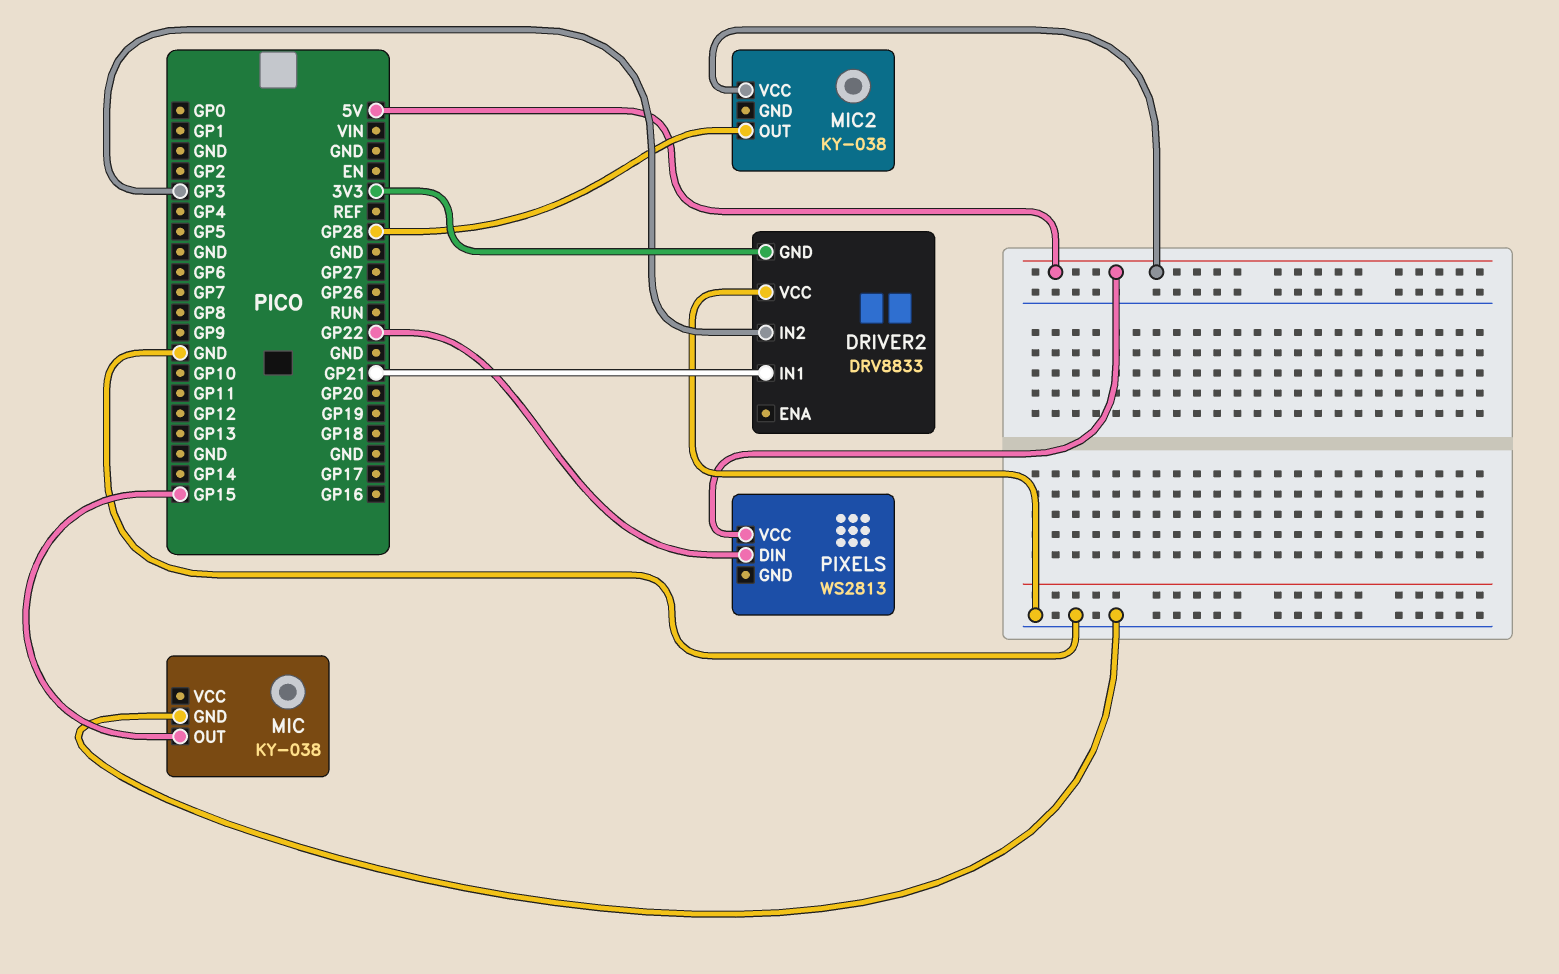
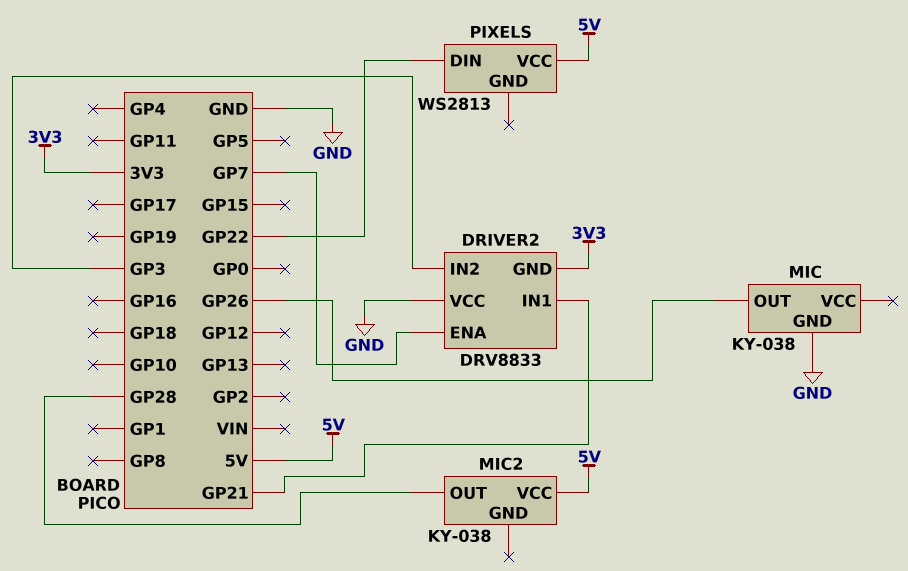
DRIVER2 pin ENA: none -> GP7
MIC pin OUT: GP15 -> GP26

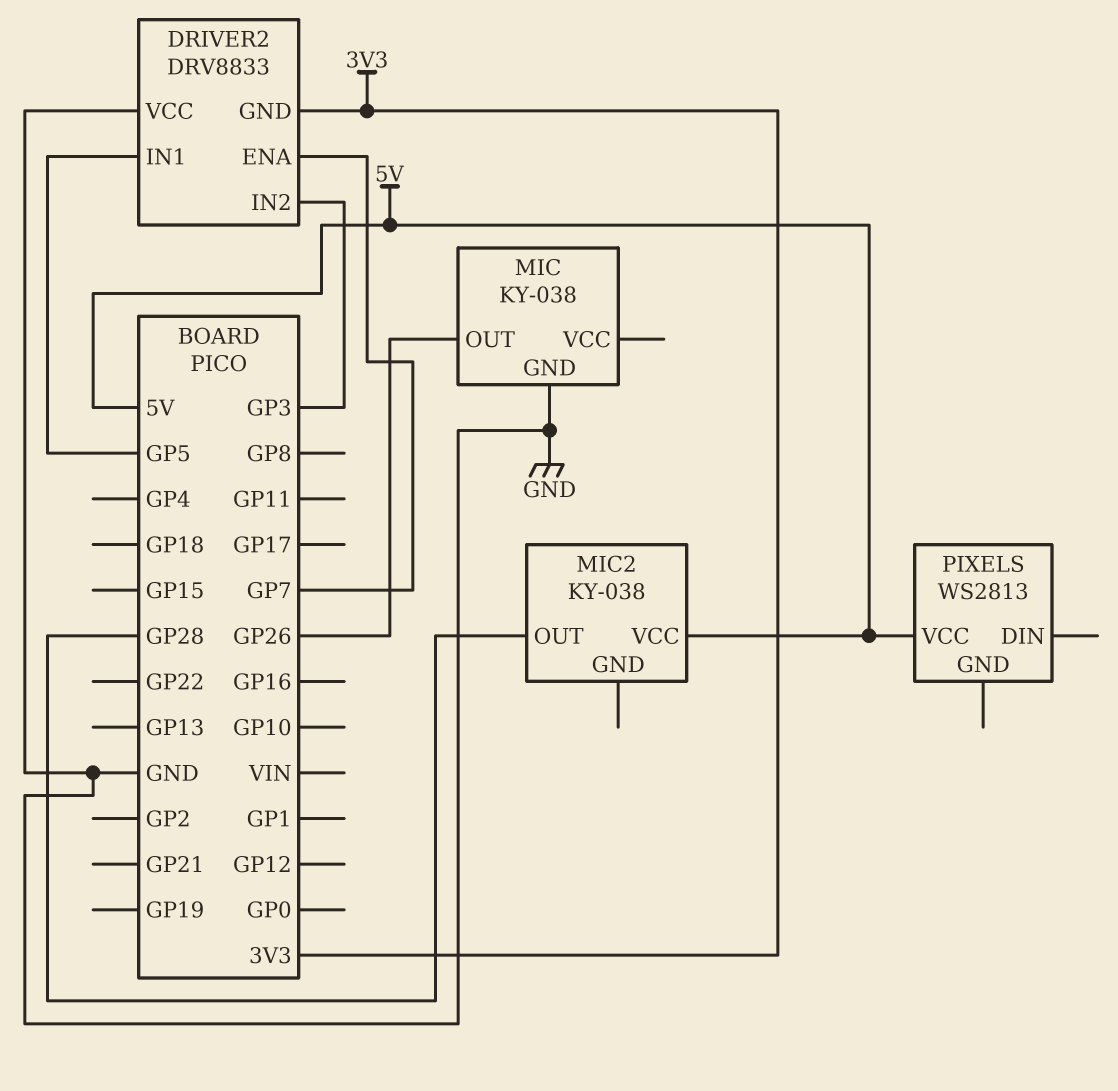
DRIVER2 pin IN1: GP21 -> GP5
PIXELS pin DIN: GP22 -> none

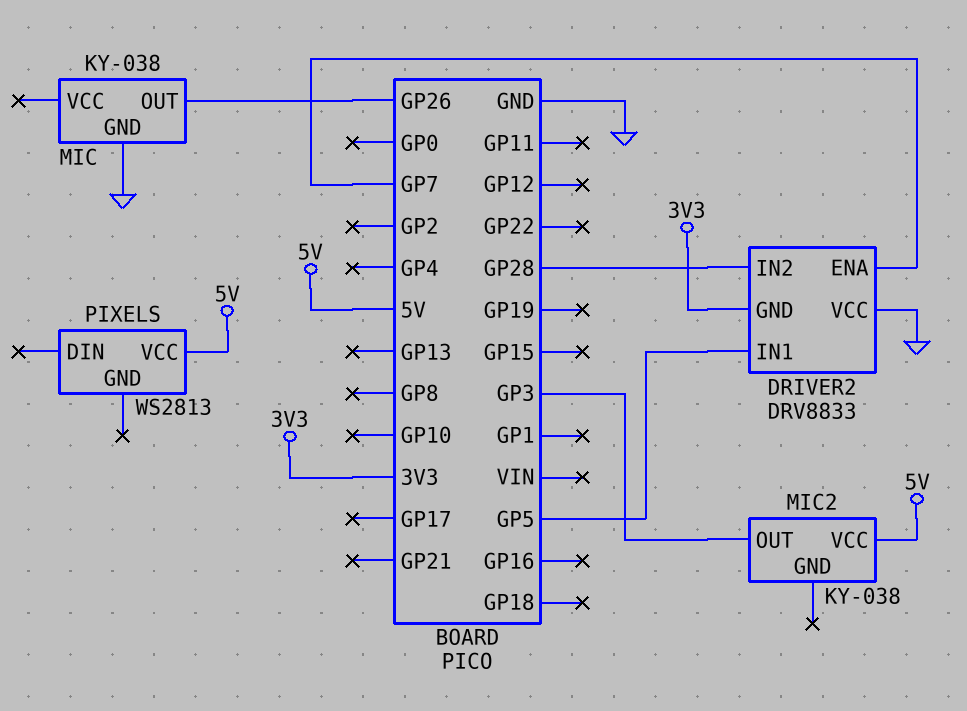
DRIVER2 pin IN2: GP3 -> GP28
MIC2 pin OUT: GP28 -> GP3

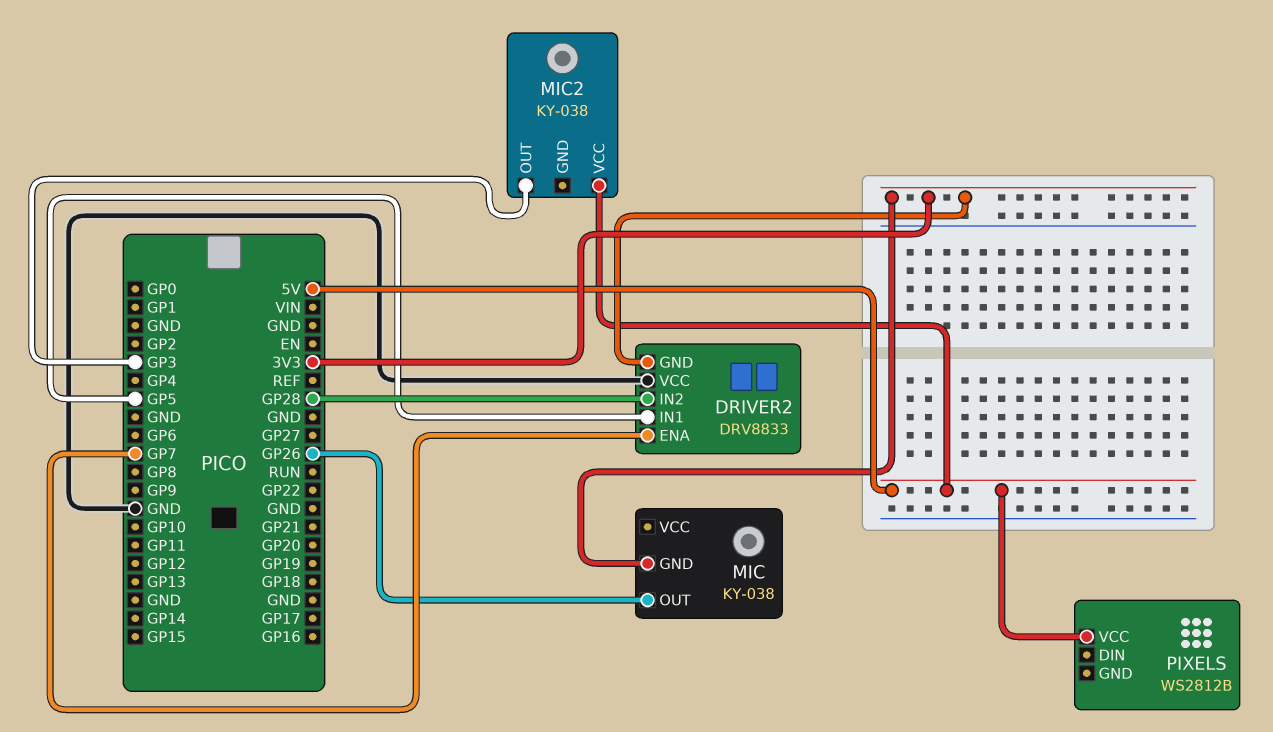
MIC pin GND: GND -> 3V3
PIXELS: WS2813 -> WS2812B

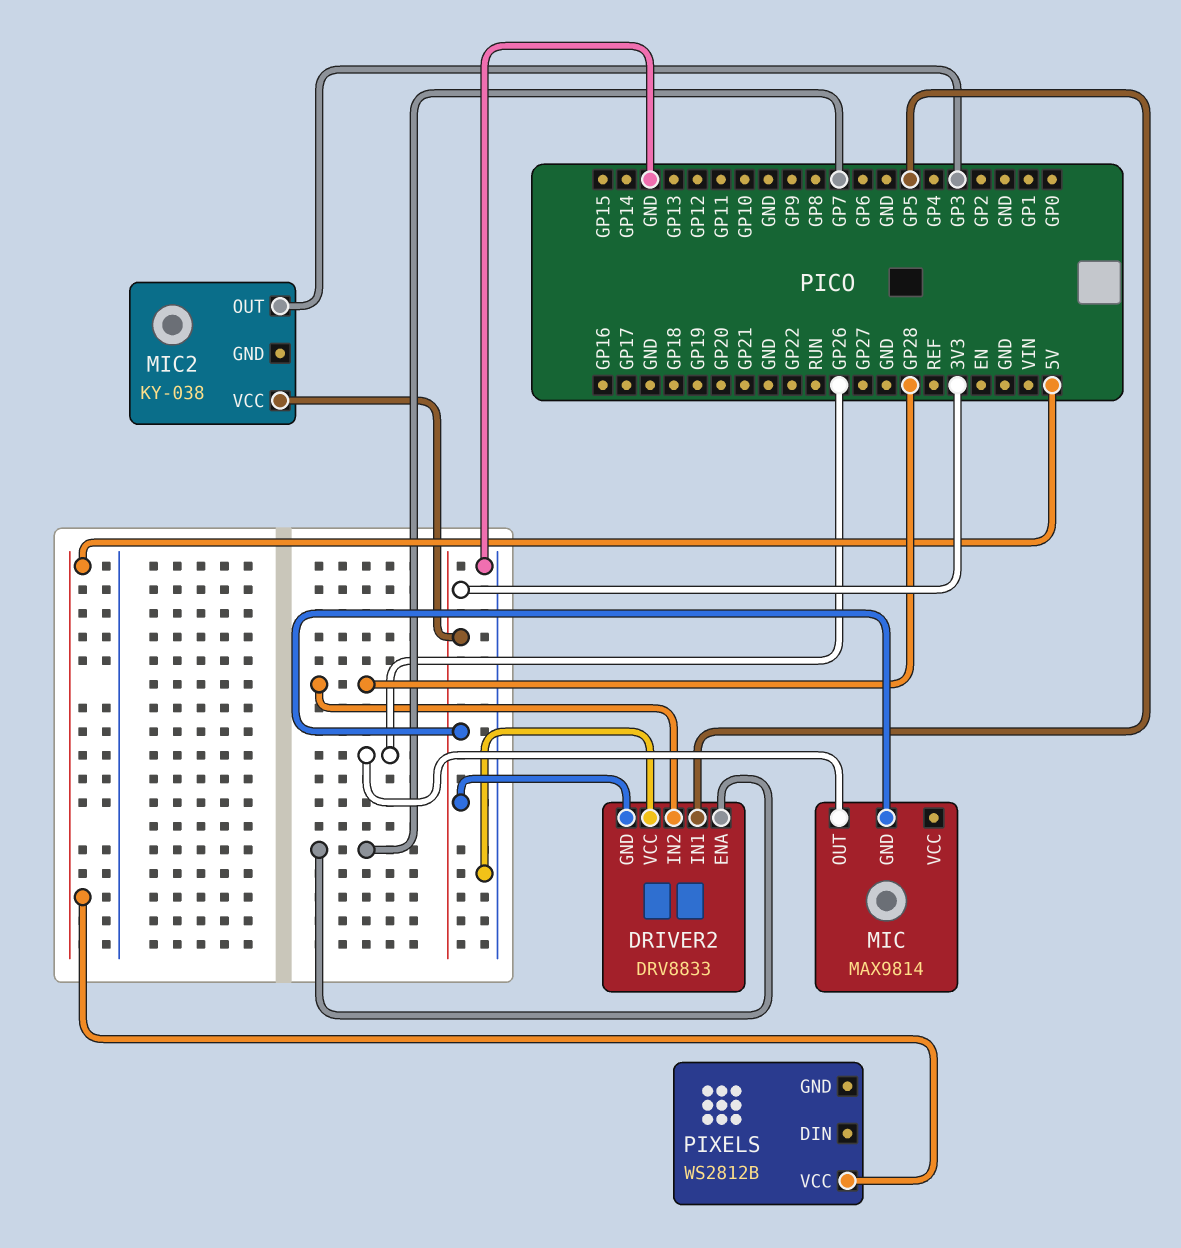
MIC: KY-038 -> MAX9814
MIC2 pin VCC: 5V -> 3V3

